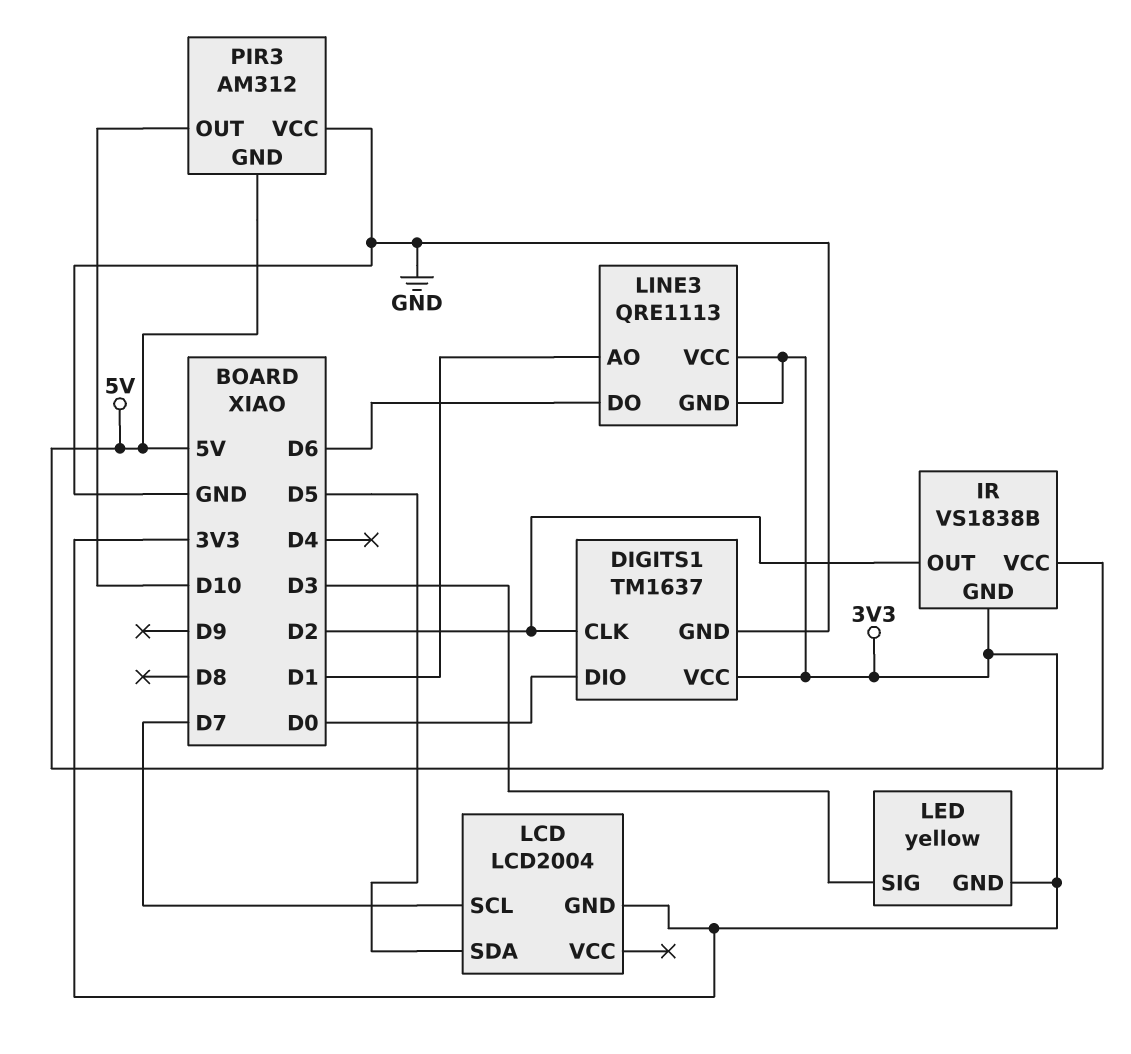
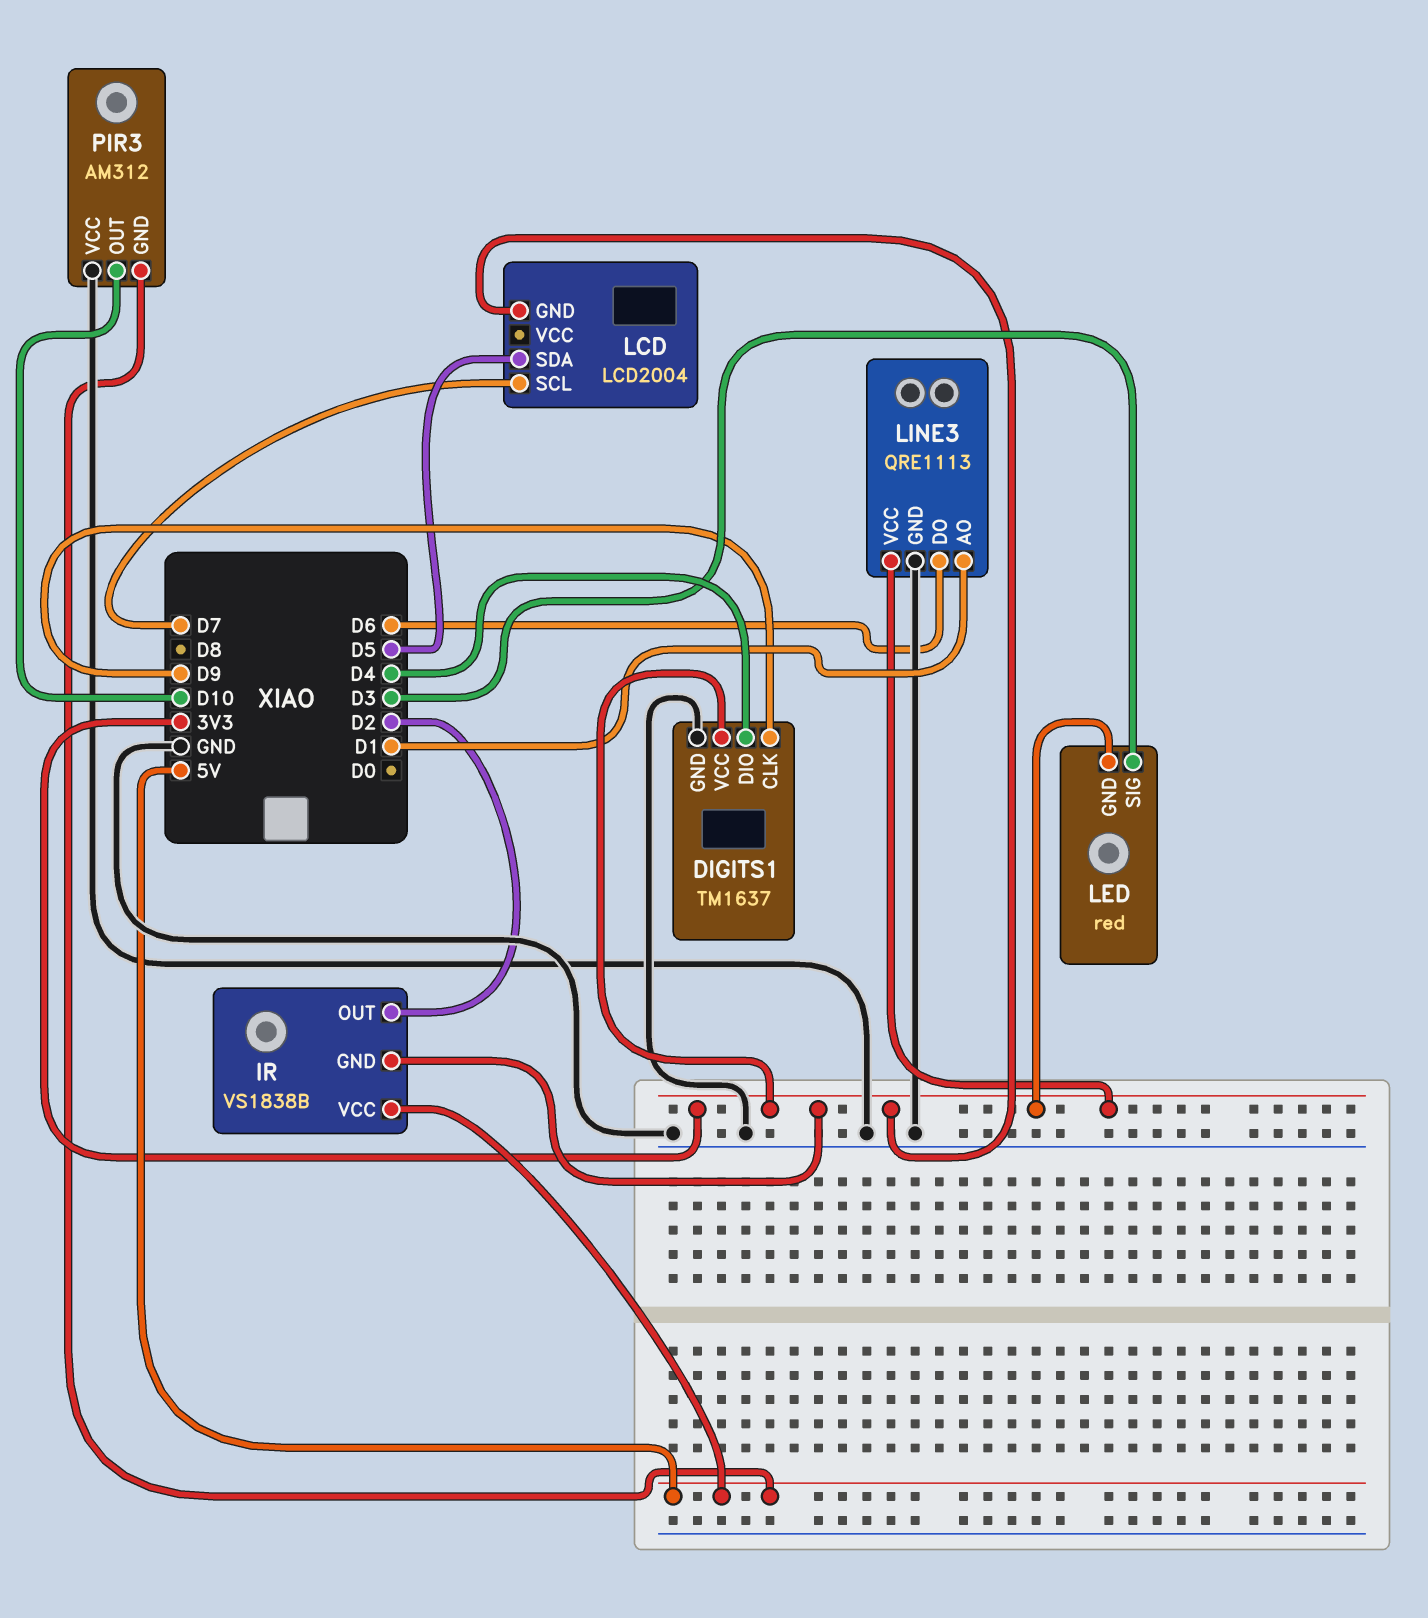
DIGITS1 pin CLK: D2 -> D9
DIGITS1 pin DIO: D0 -> D4
LED: yellow -> red
LINE3 pin GND: 3V3 -> GND

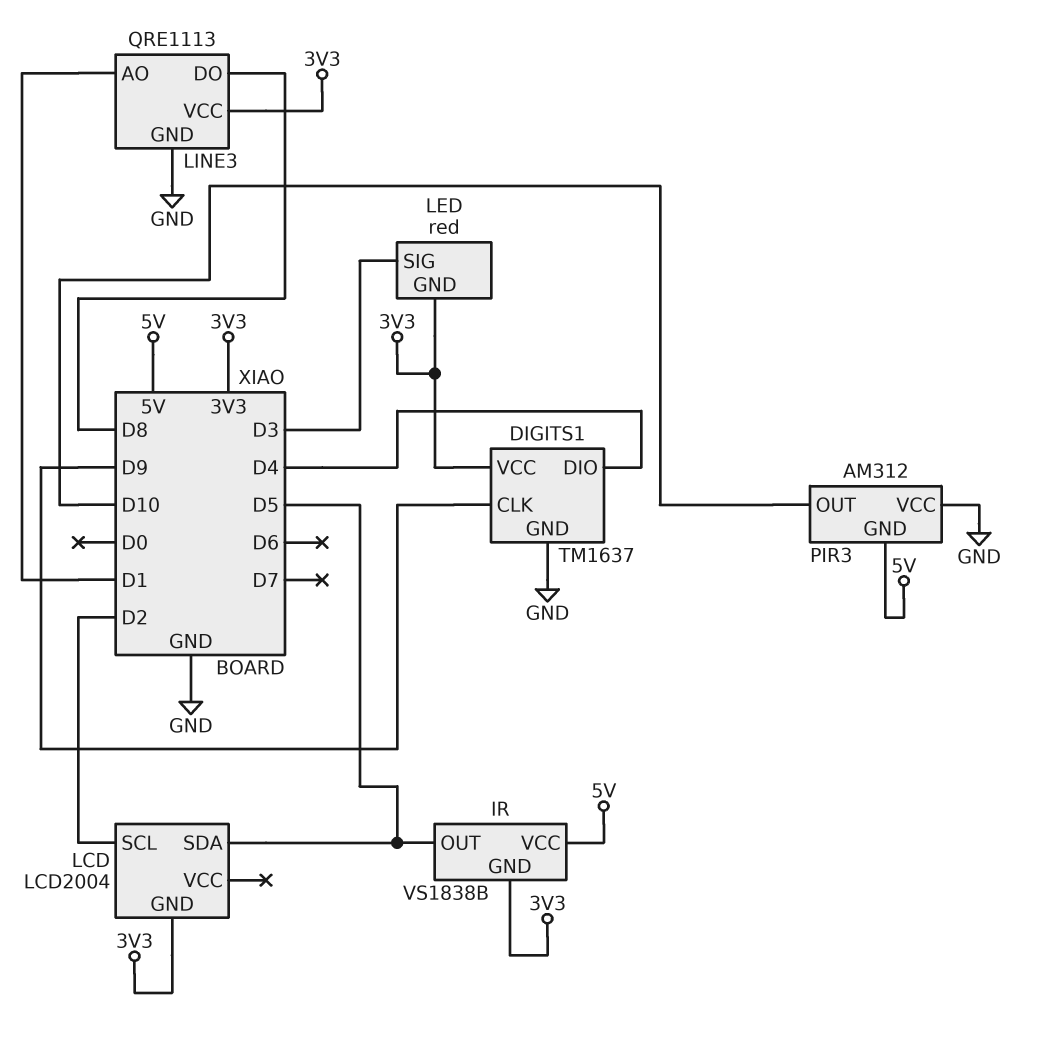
IR pin OUT: D2 -> D5
LCD pin SCL: D7 -> D2
LINE3 pin DO: D6 -> D8

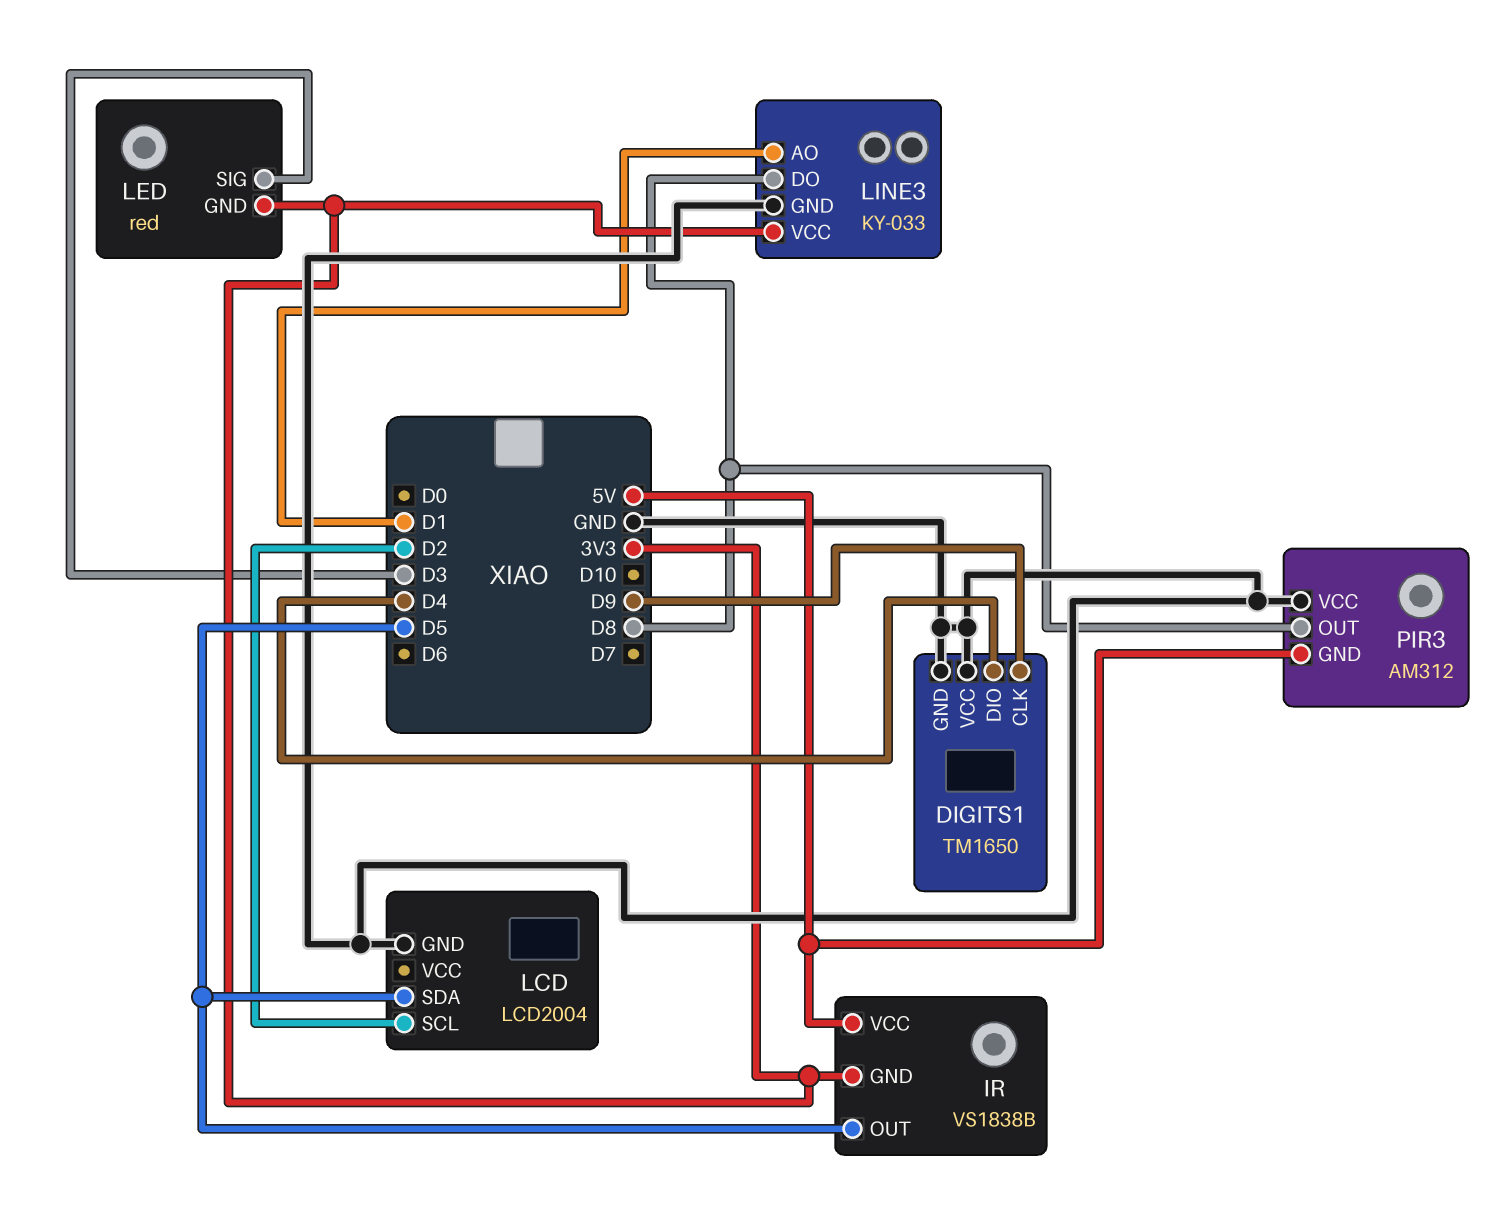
DIGITS1: TM1637 -> TM1650
DIGITS1 pin VCC: 3V3 -> GND
LCD pin GND: 3V3 -> GND
LINE3: QRE1113 -> KY-033
PIR3 pin OUT: D10 -> D8

